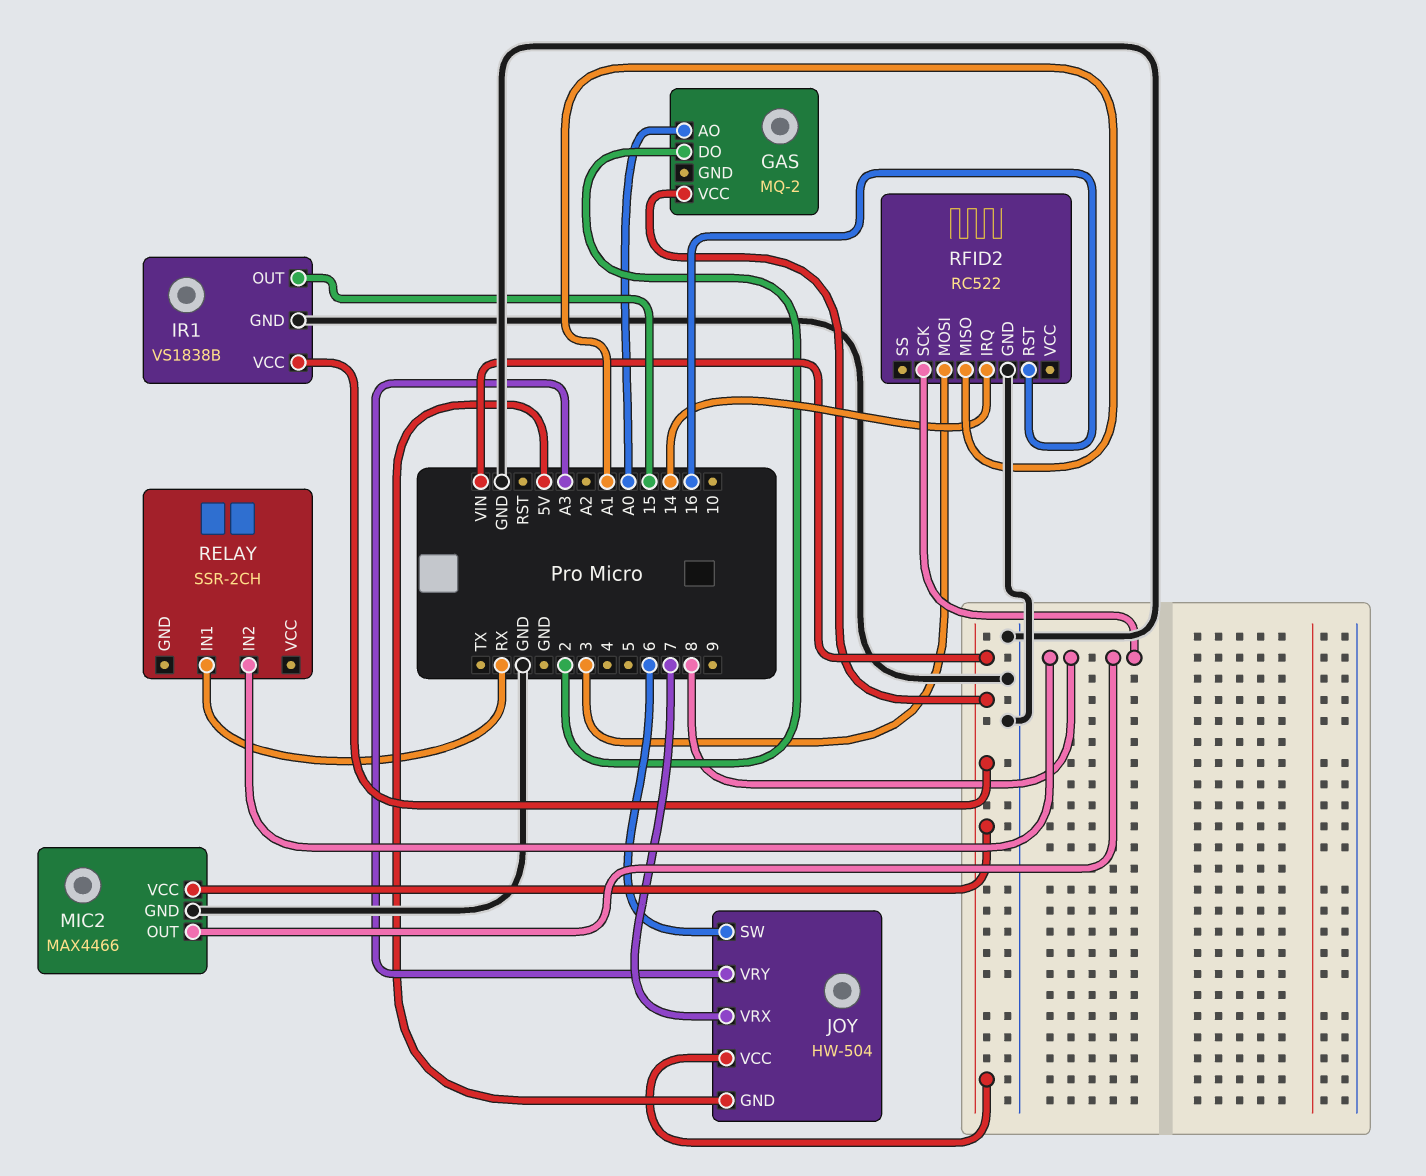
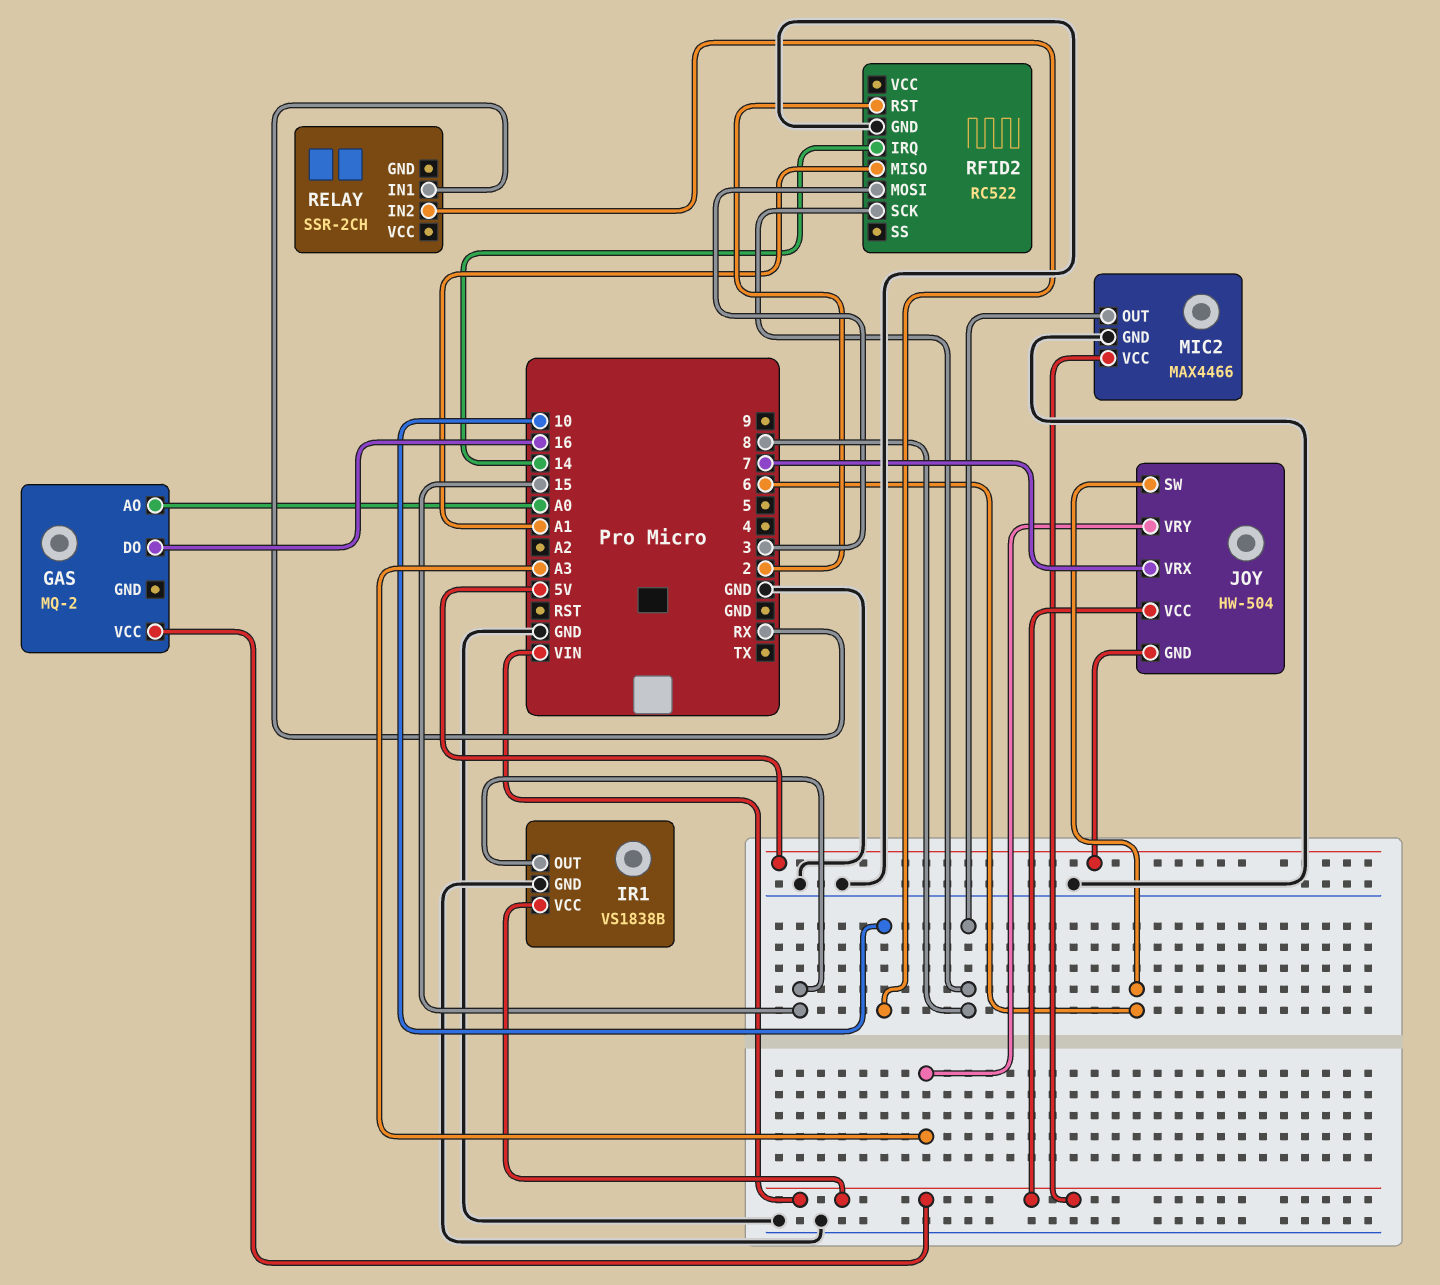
GAS pin DO: 2 -> 16
RELAY pin IN2: 8 -> 10
RFID2 pin RST: 16 -> 2

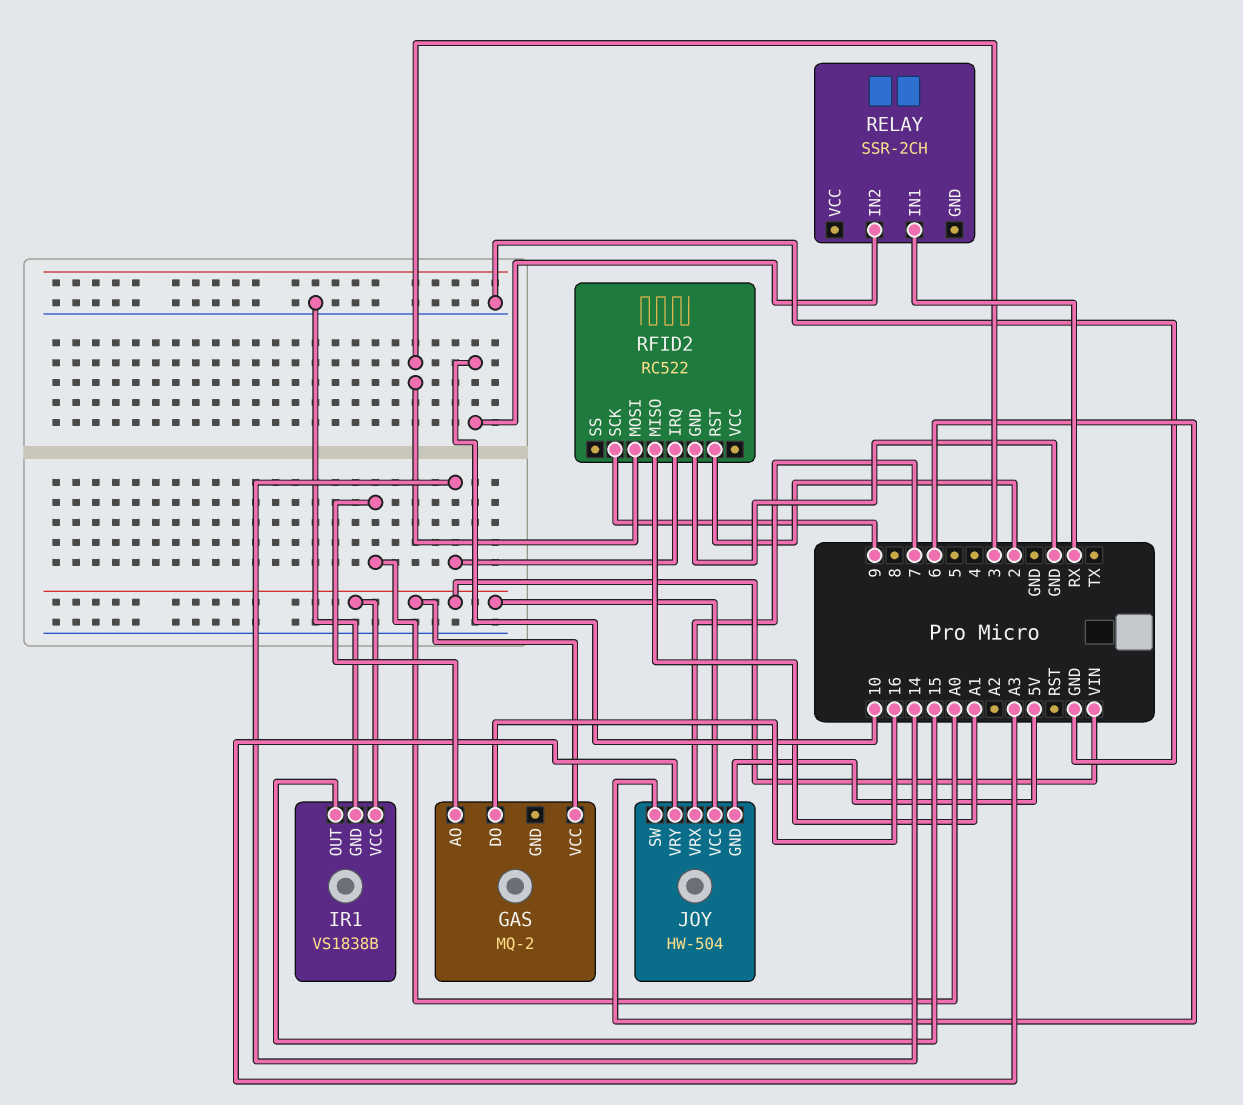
MIC2: MAX4466 -> none
MIC2 pin GND: GND -> none
MIC2 pin OUT: 8 -> none
MIC2 pin VCC: VIN -> none
RFID2 pin SCK: 8 -> 9

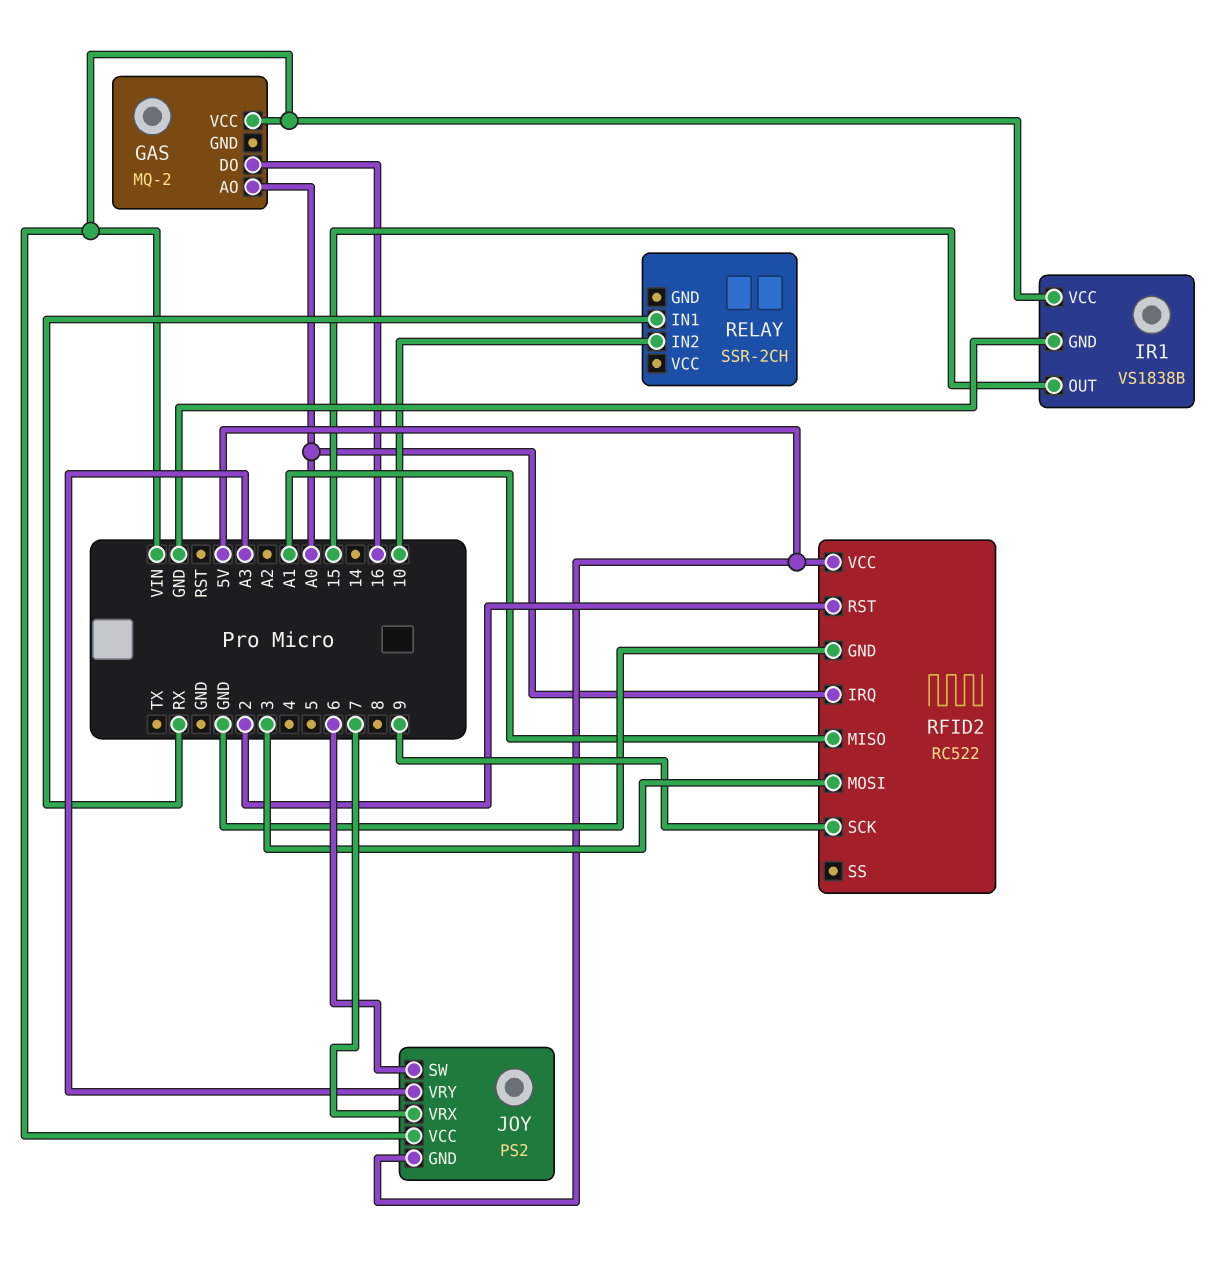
JOY: HW-504 -> PS2
RFID2 pin IRQ: 14 -> A0
RFID2 pin VCC: none -> 5V

